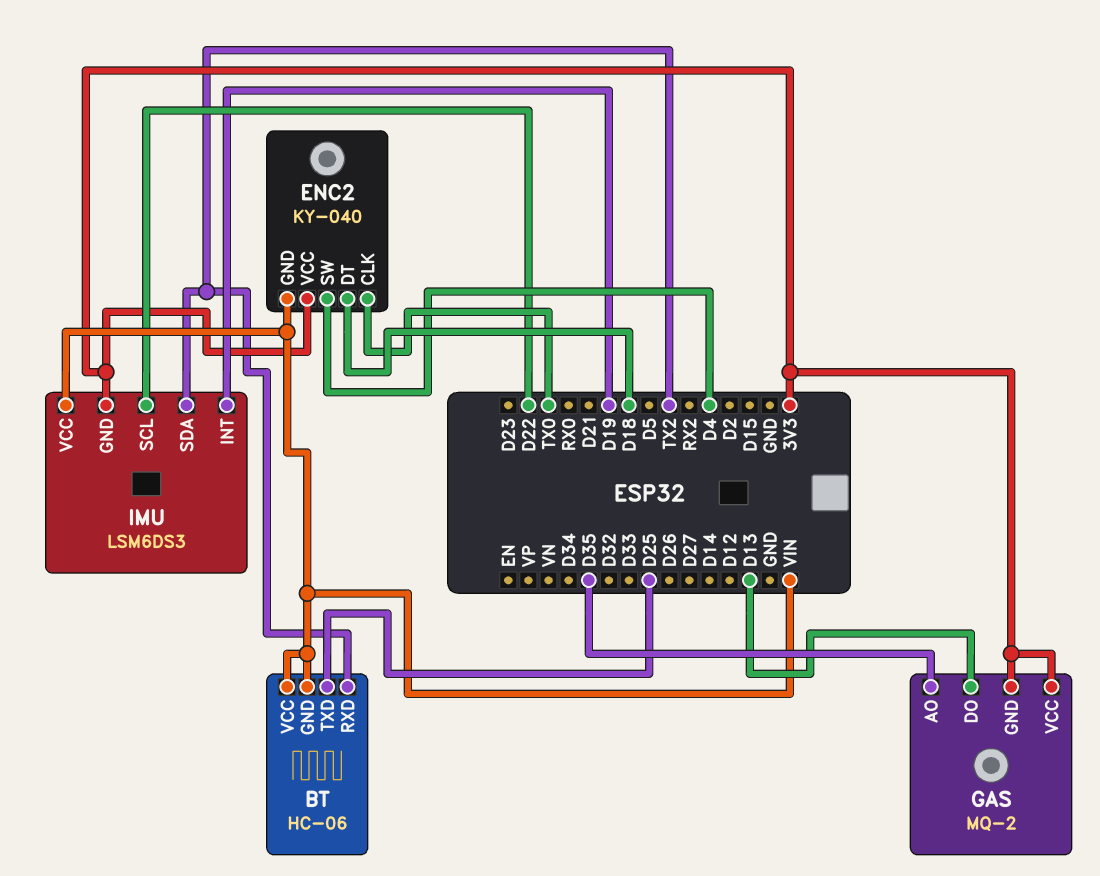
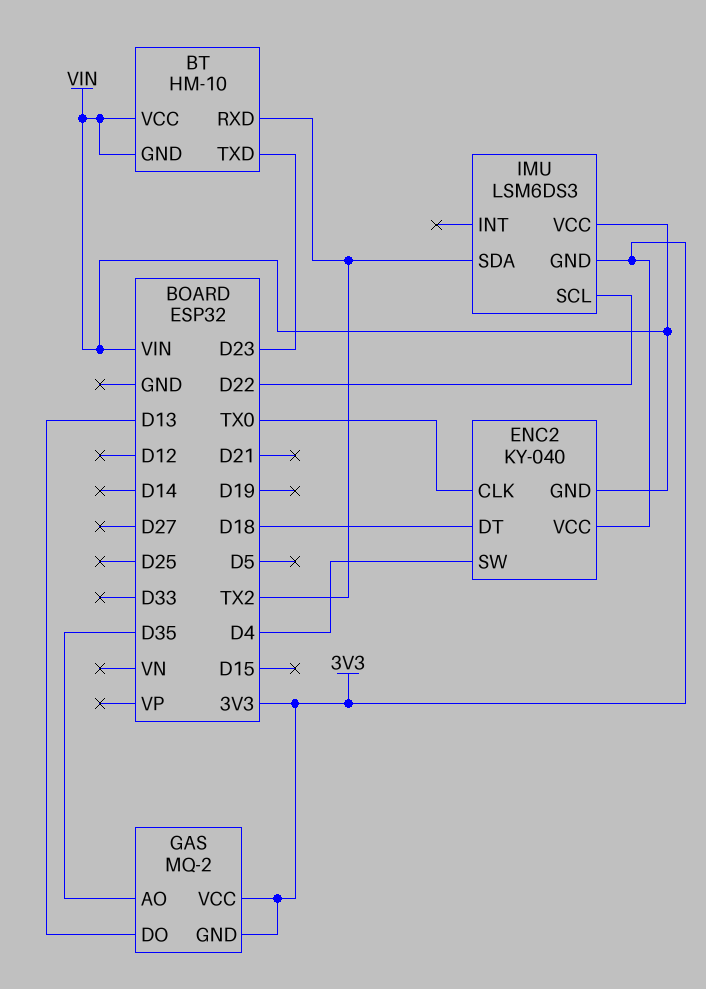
BT: HC-06 -> HM-10
BT pin TXD: D25 -> D23
IMU pin INT: D19 -> none

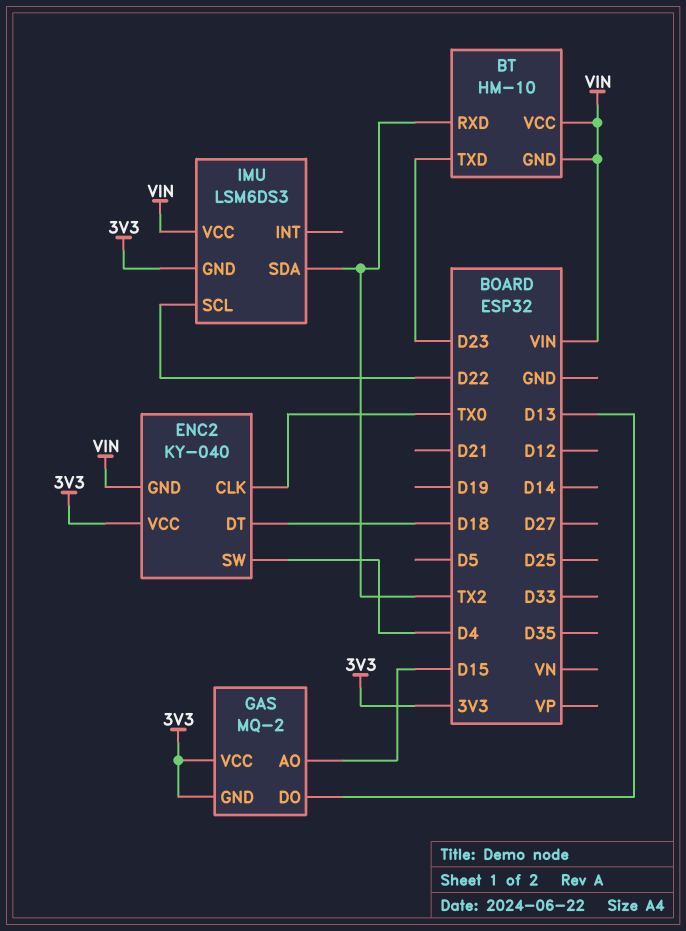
GAS pin AO: D35 -> D15

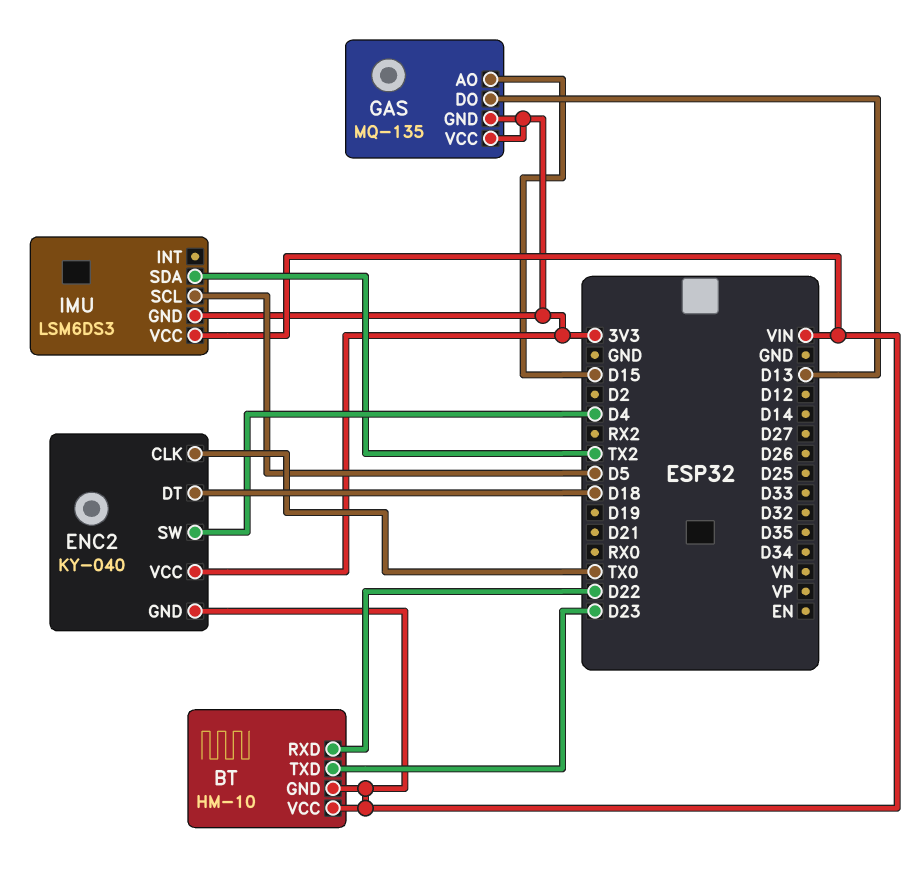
BT pin RXD: TX2 -> D22
GAS: MQ-2 -> MQ-135
IMU pin SCL: D22 -> D5

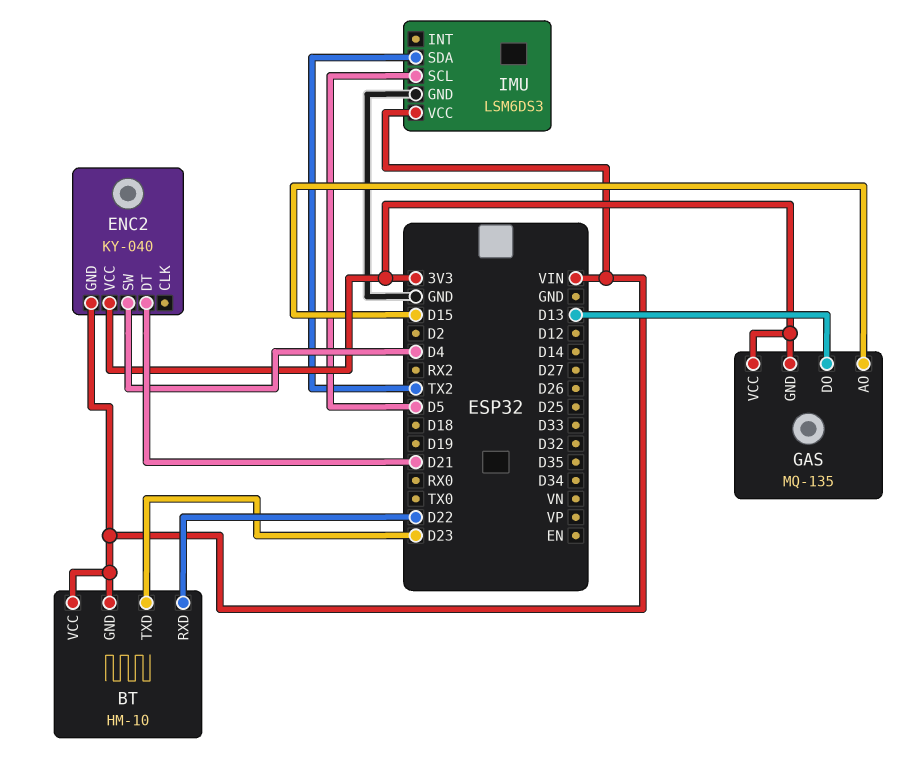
ENC2 pin CLK: TX0 -> none
ENC2 pin DT: D18 -> D21
IMU pin GND: 3V3 -> GND

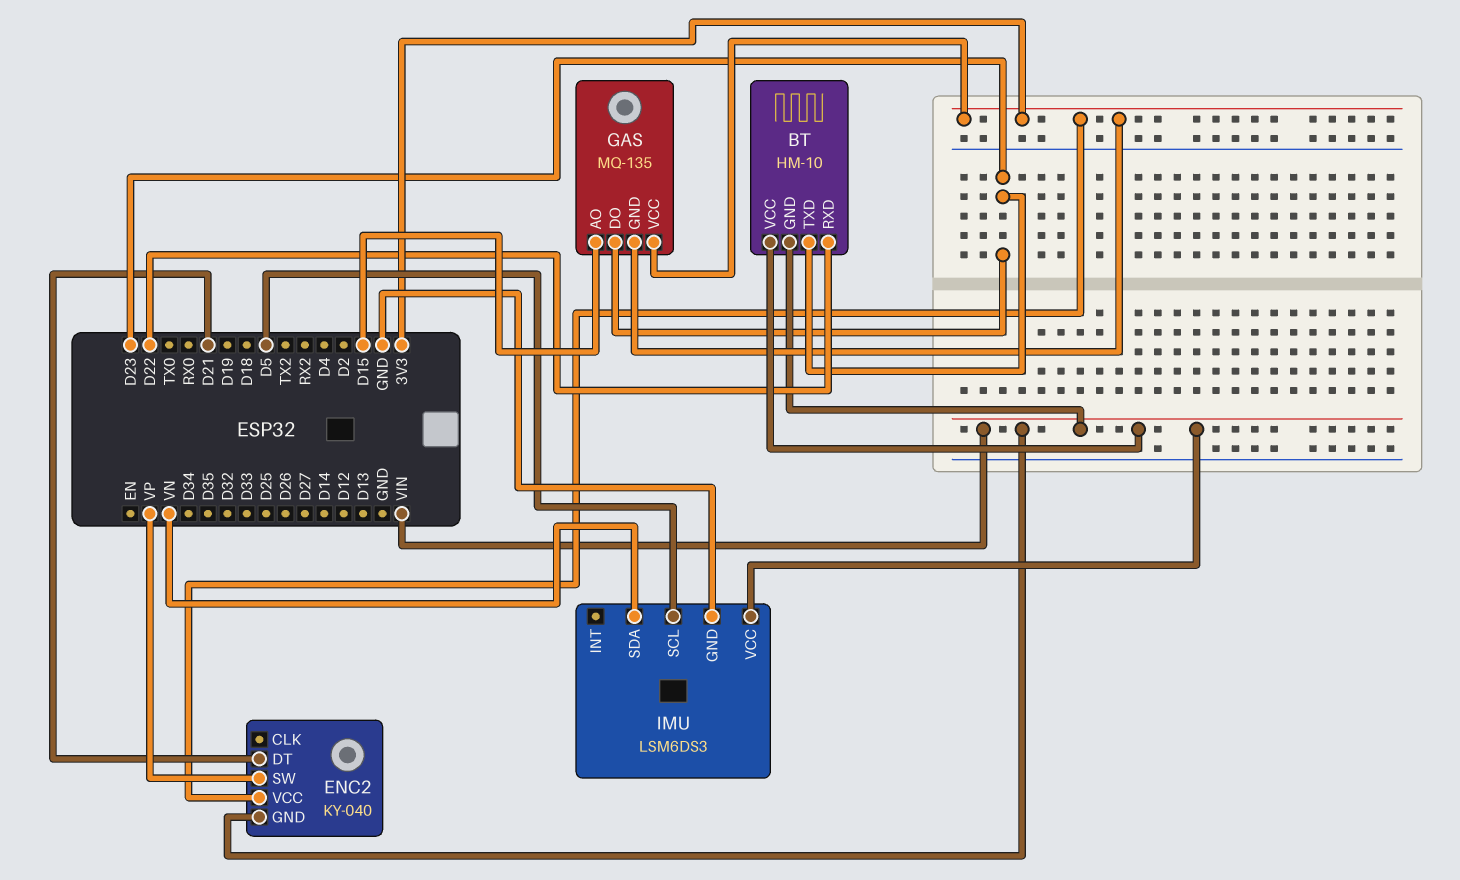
ENC2 pin SW: D4 -> VP
GAS pin DO: D13 -> D23
IMU pin SDA: TX2 -> VN

